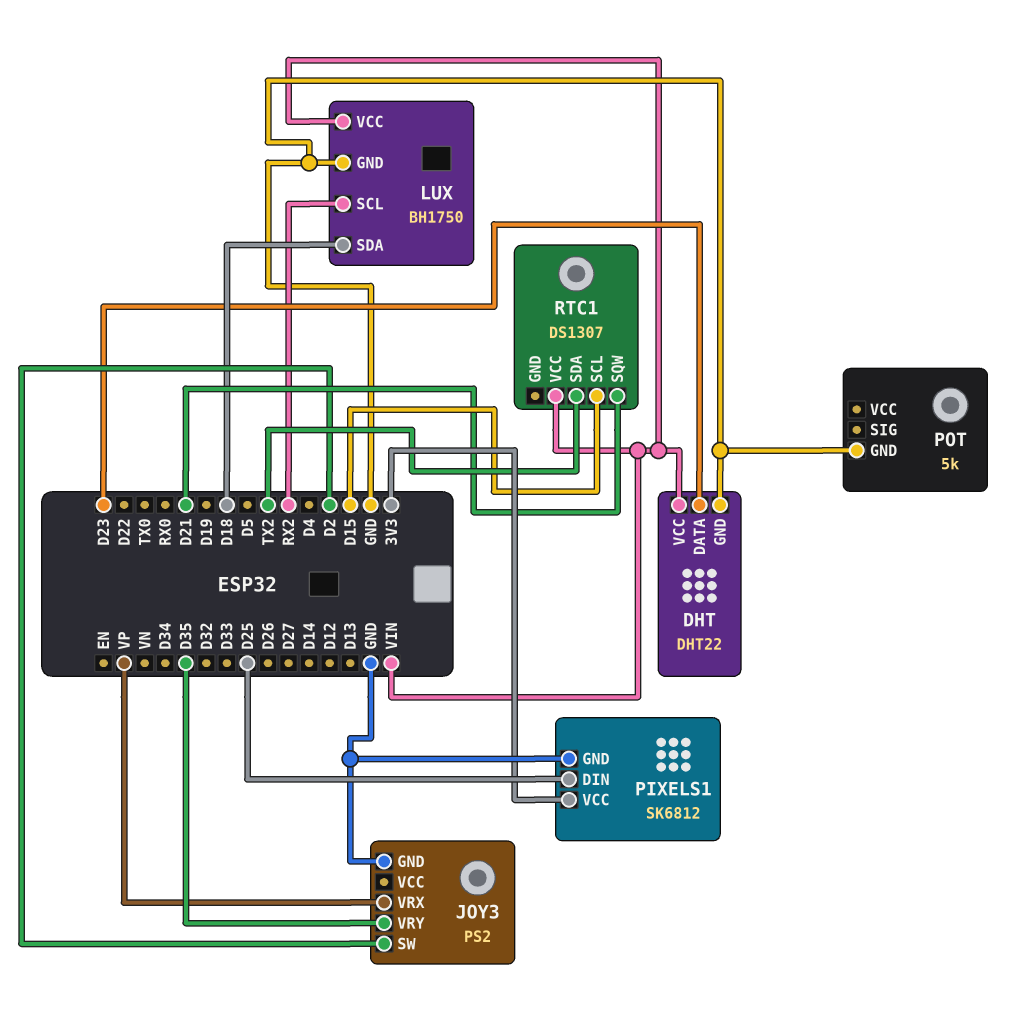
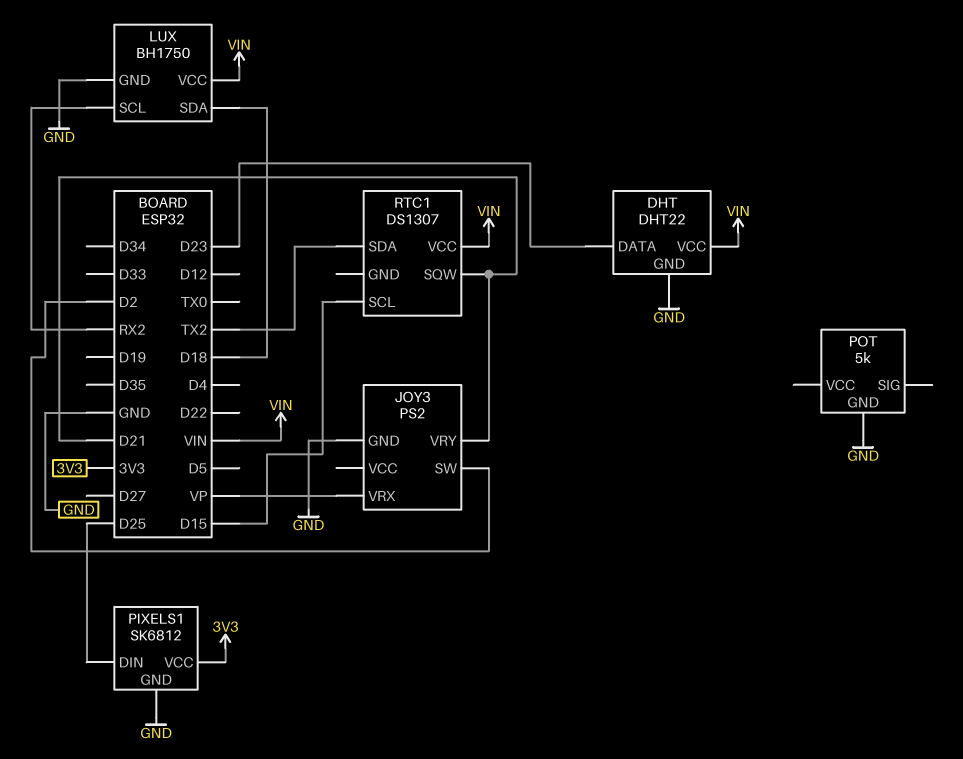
JOY3 pin VRY: D35 -> D21

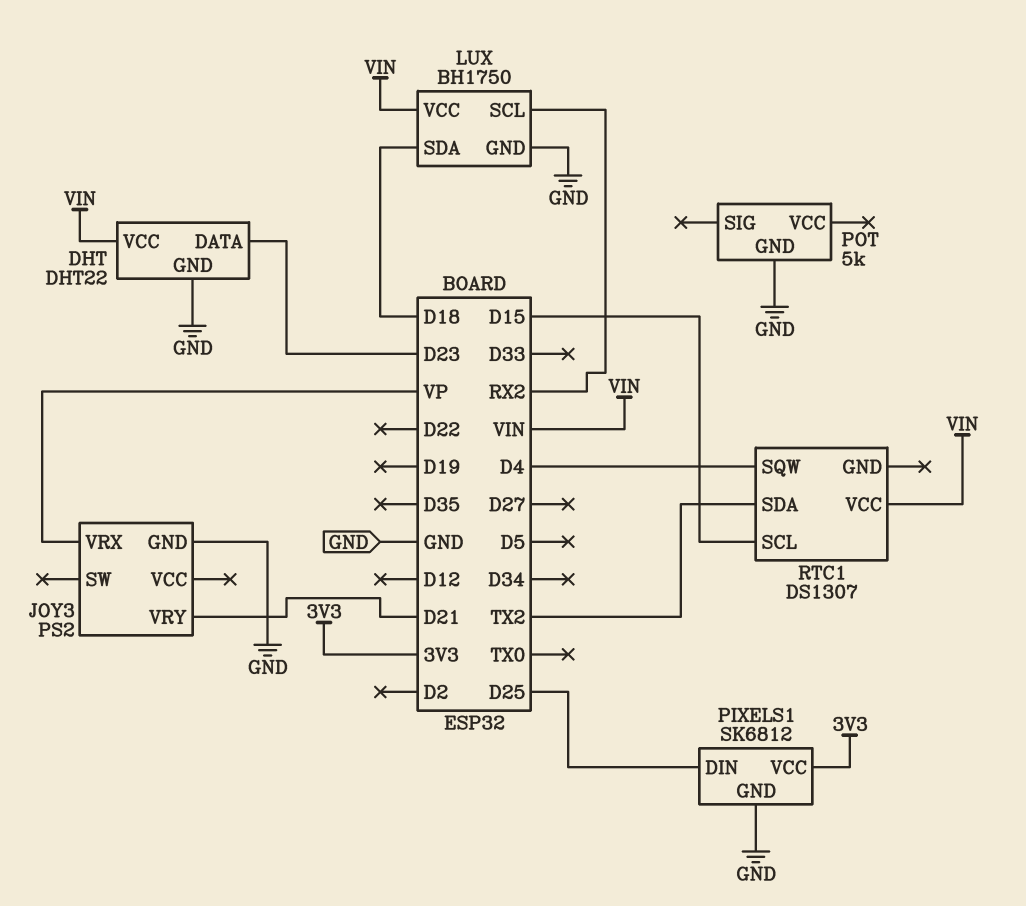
JOY3 pin SW: D2 -> none
RTC1 pin SQW: D21 -> D4

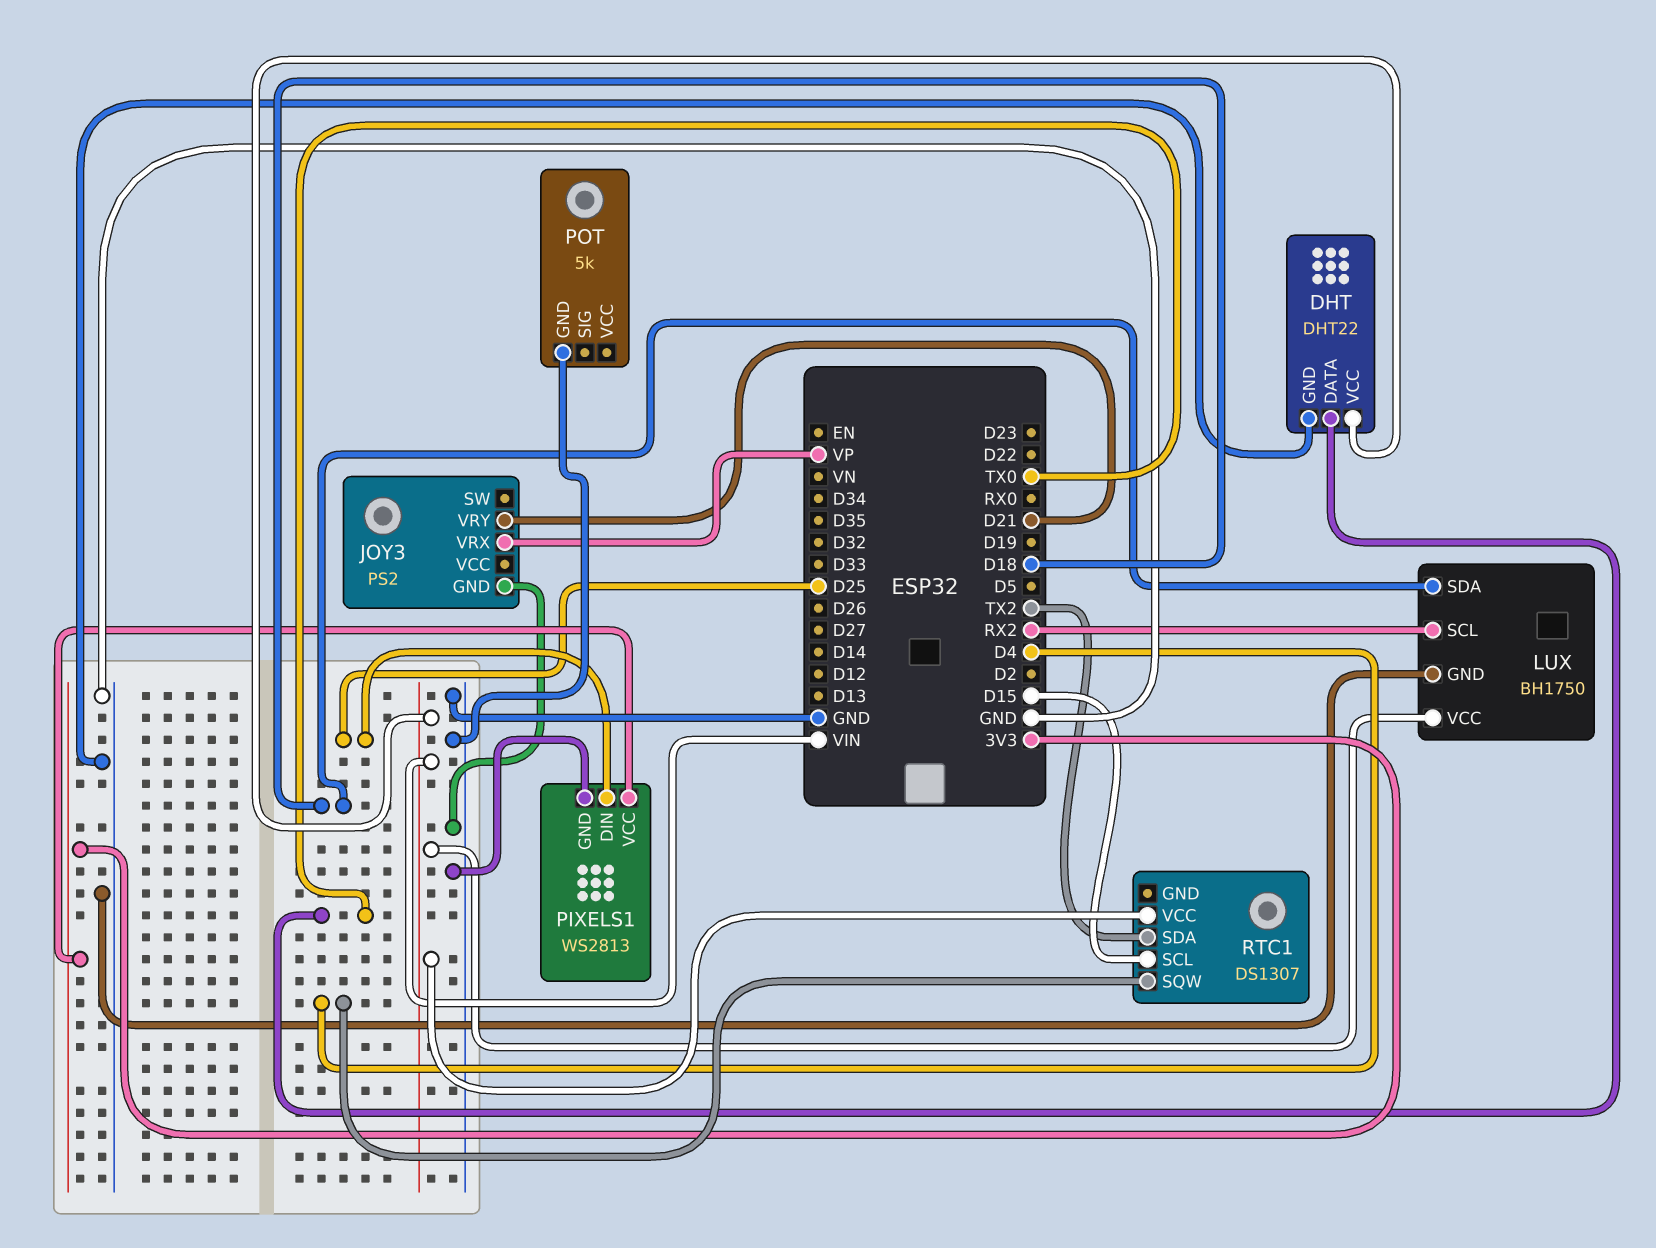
DHT pin DATA: D23 -> TX0
PIXELS1: SK6812 -> WS2813

